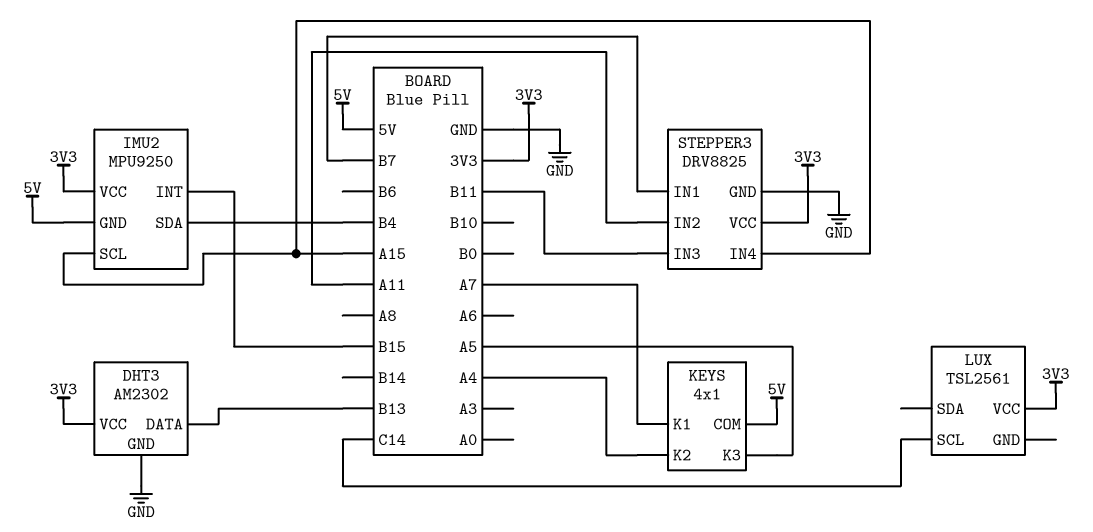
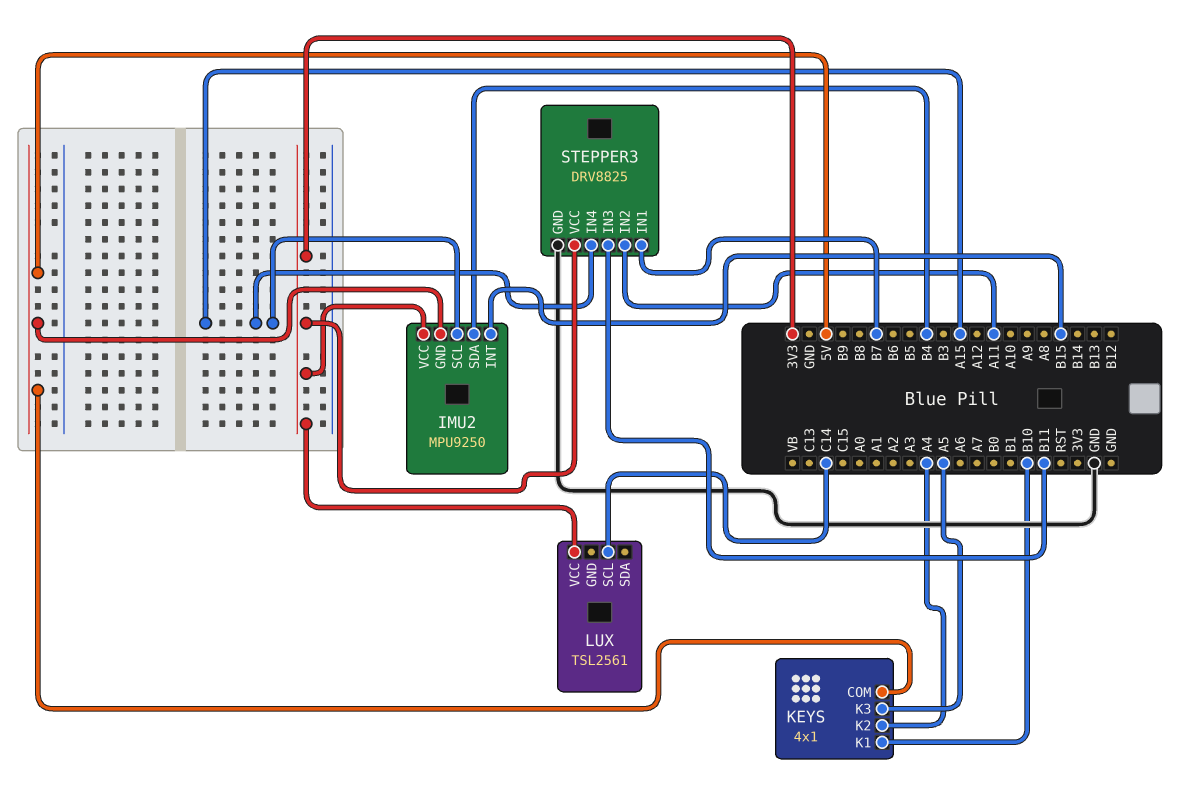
DHT3: AM2302 -> none
DHT3 pin DATA: B13 -> none
DHT3 pin GND: GND -> none
DHT3 pin VCC: 3V3 -> none
KEYS pin K1: A7 -> B10

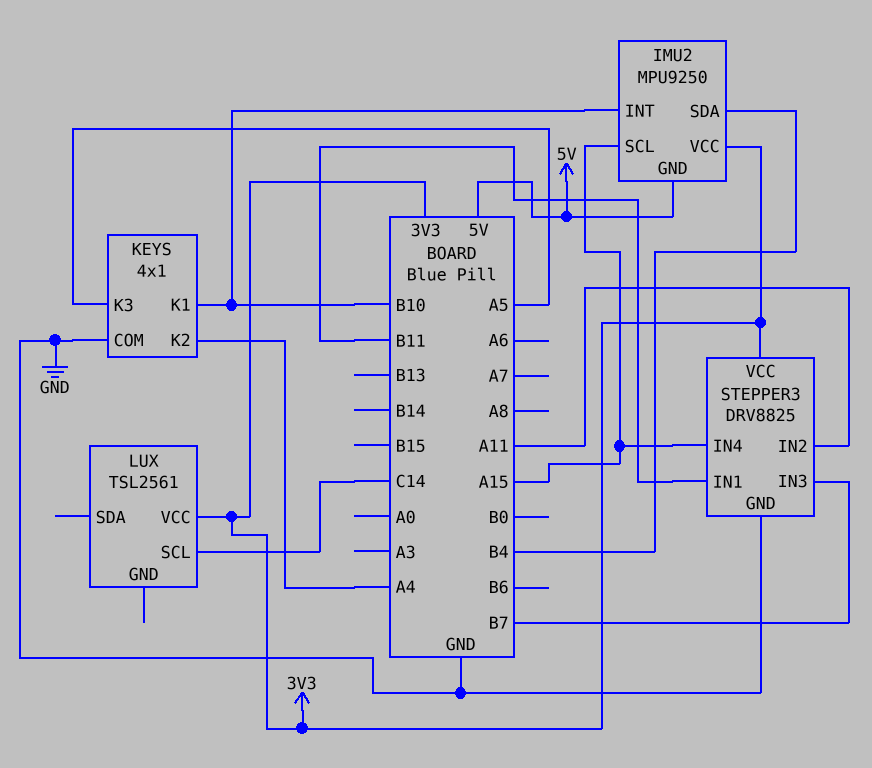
IMU2 pin INT: B15 -> B10
KEYS pin COM: 5V -> GND
STEPPER3 pin IN1: B7 -> B11
STEPPER3 pin IN3: B11 -> B7

